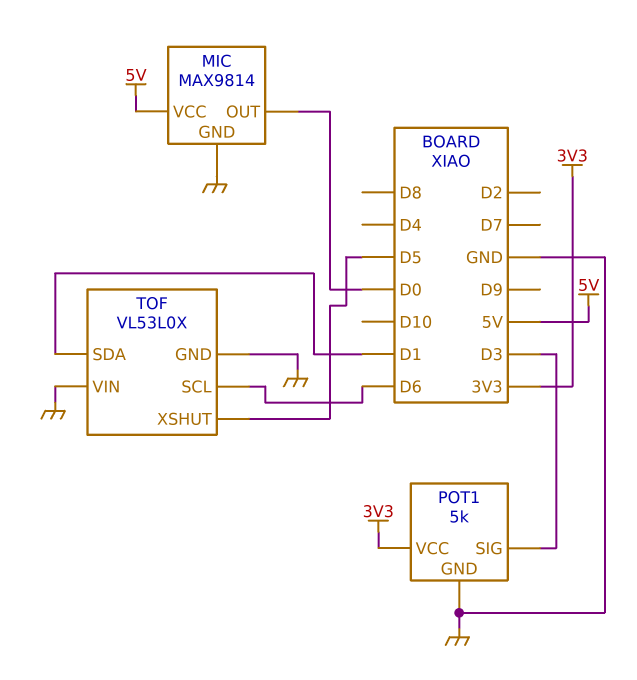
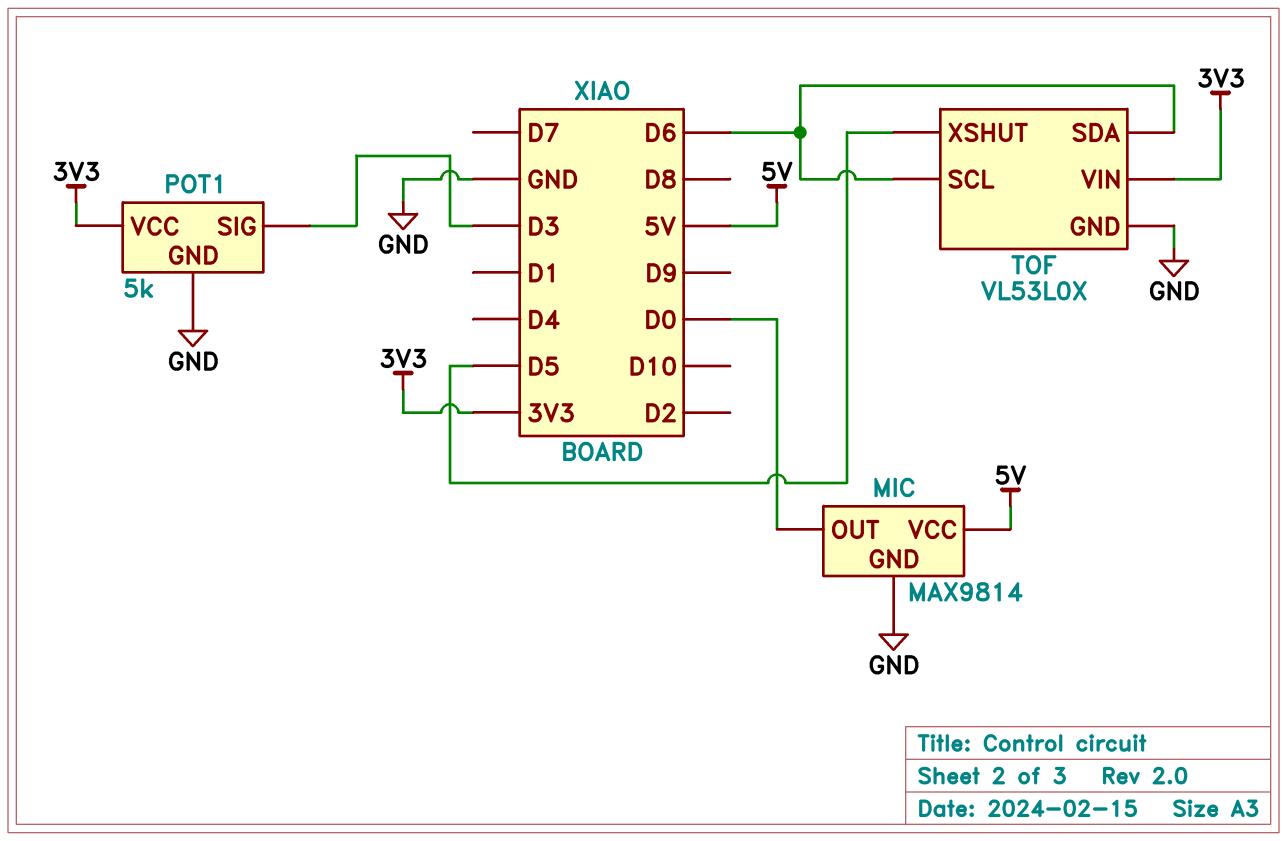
TOF pin SDA: D1 -> D6
TOF pin VIN: GND -> 3V3

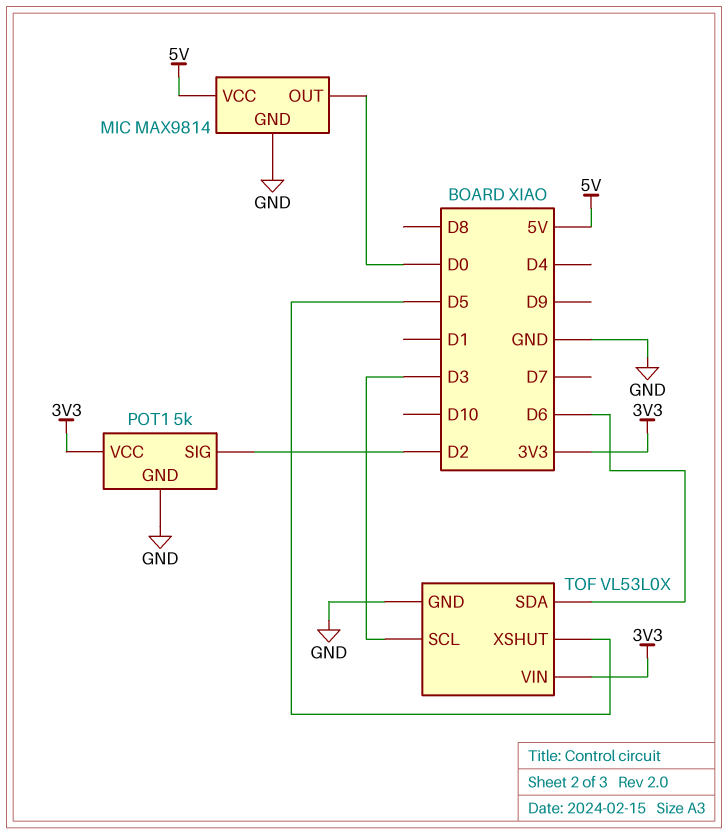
POT1 pin SIG: D3 -> D2
TOF pin SCL: D6 -> D3

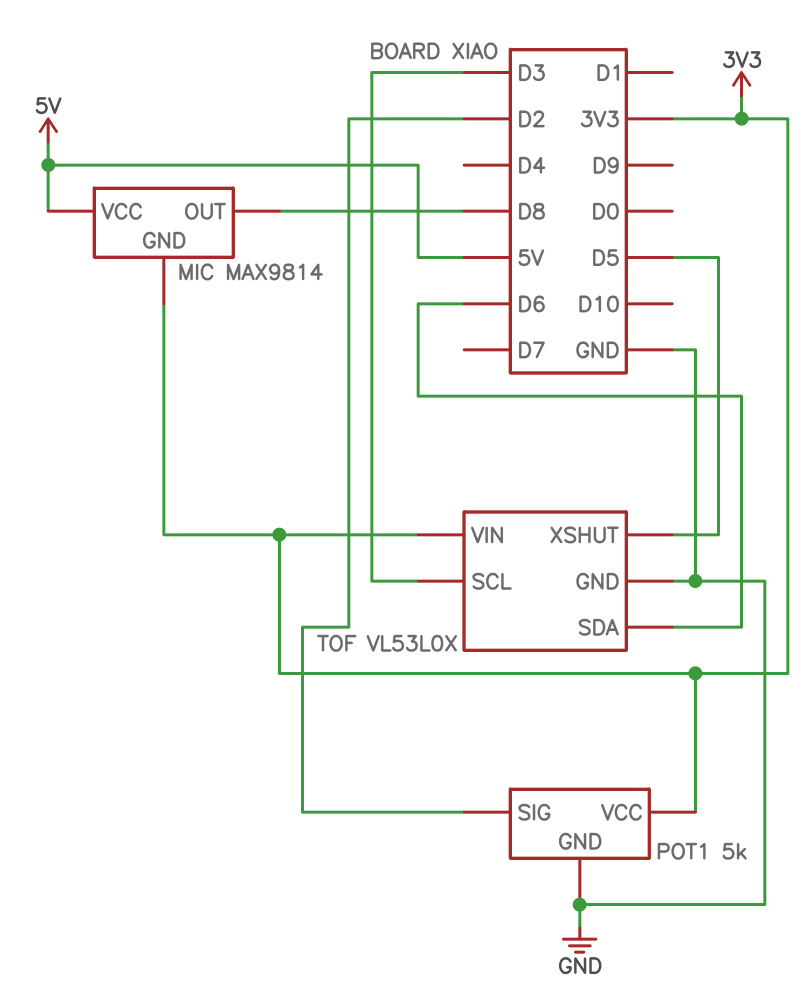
MIC pin GND: GND -> 3V3
MIC pin OUT: D0 -> D8

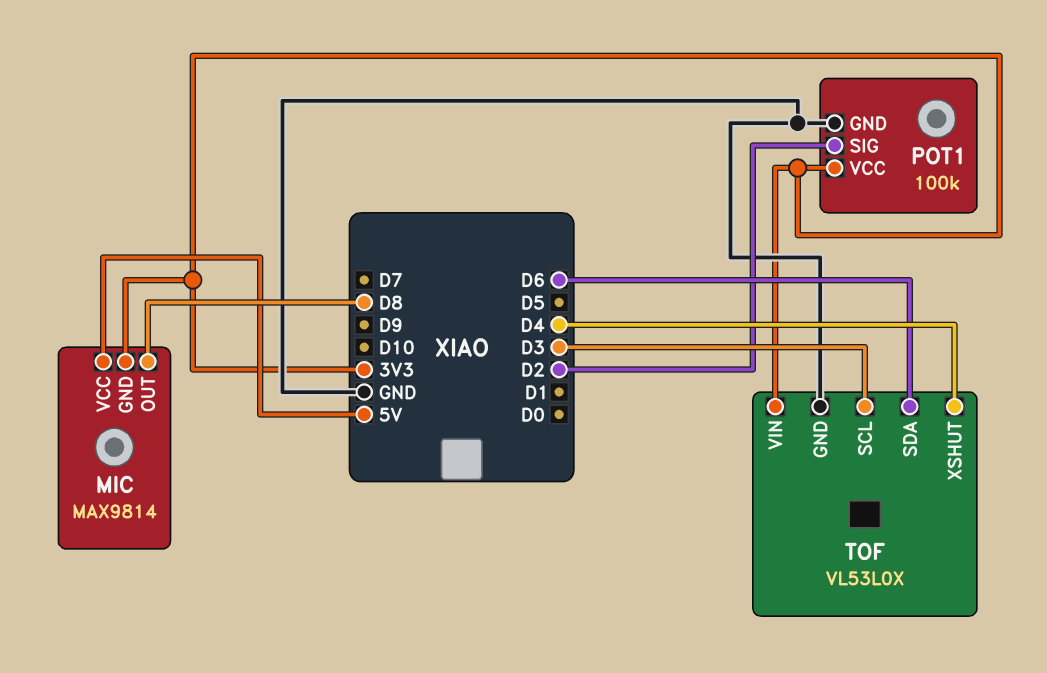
POT1: 5k -> 100k
TOF pin XSHUT: D5 -> D4

